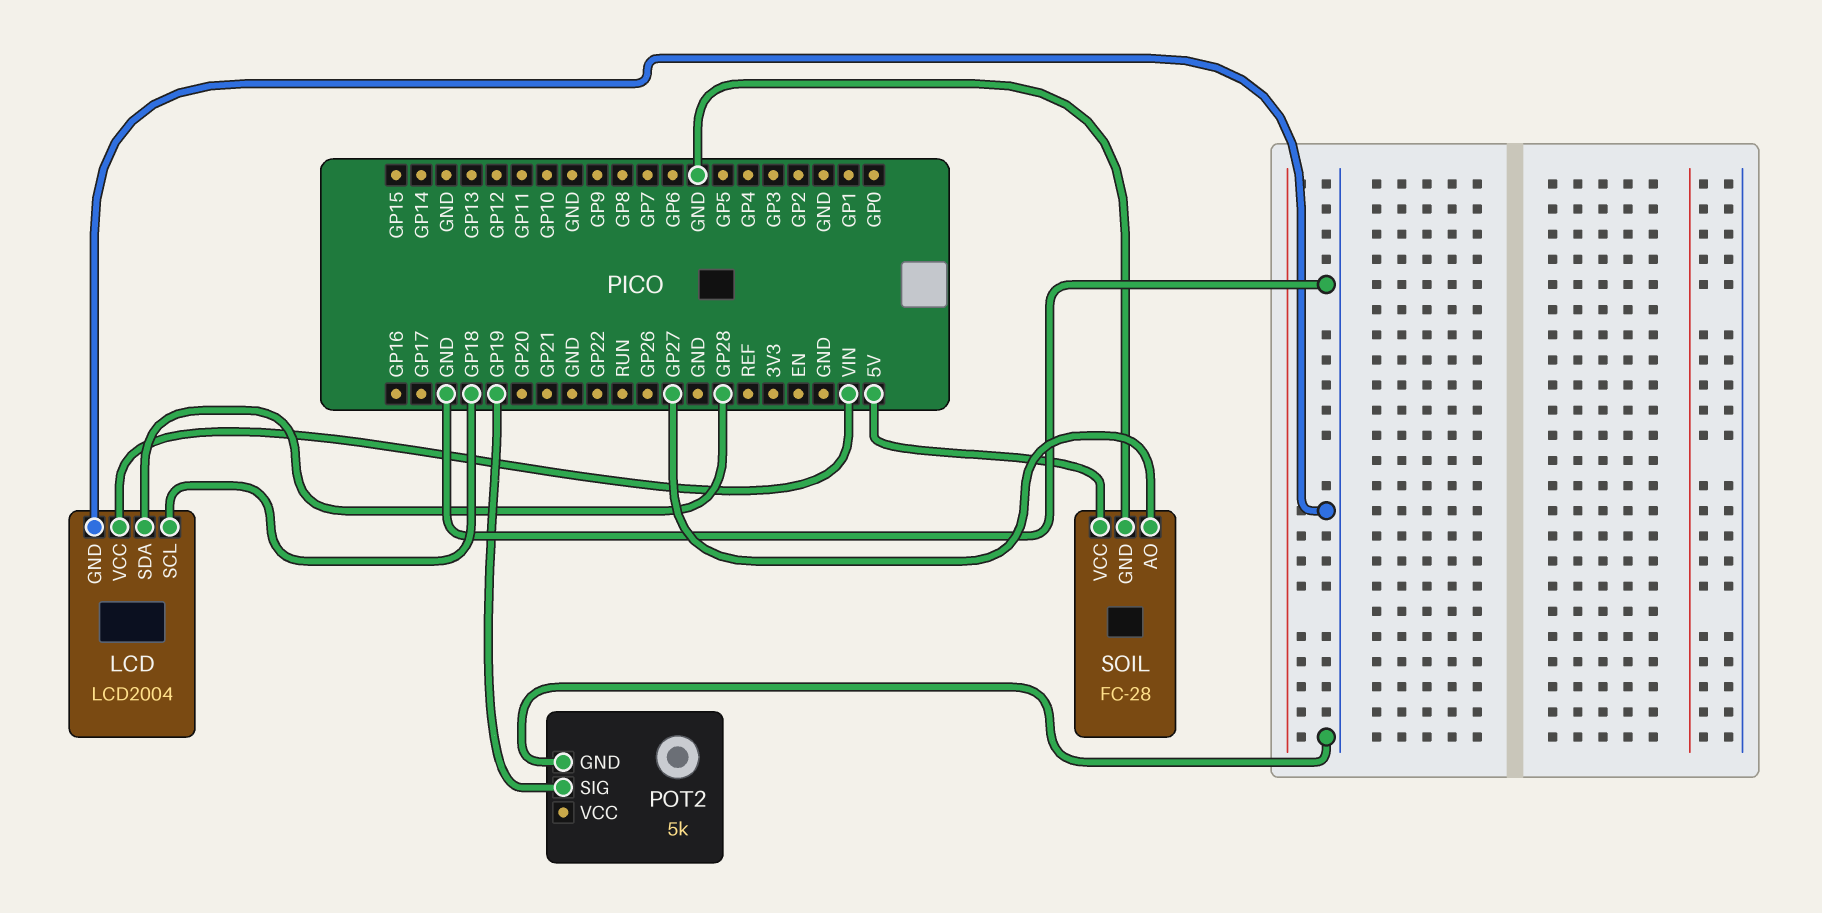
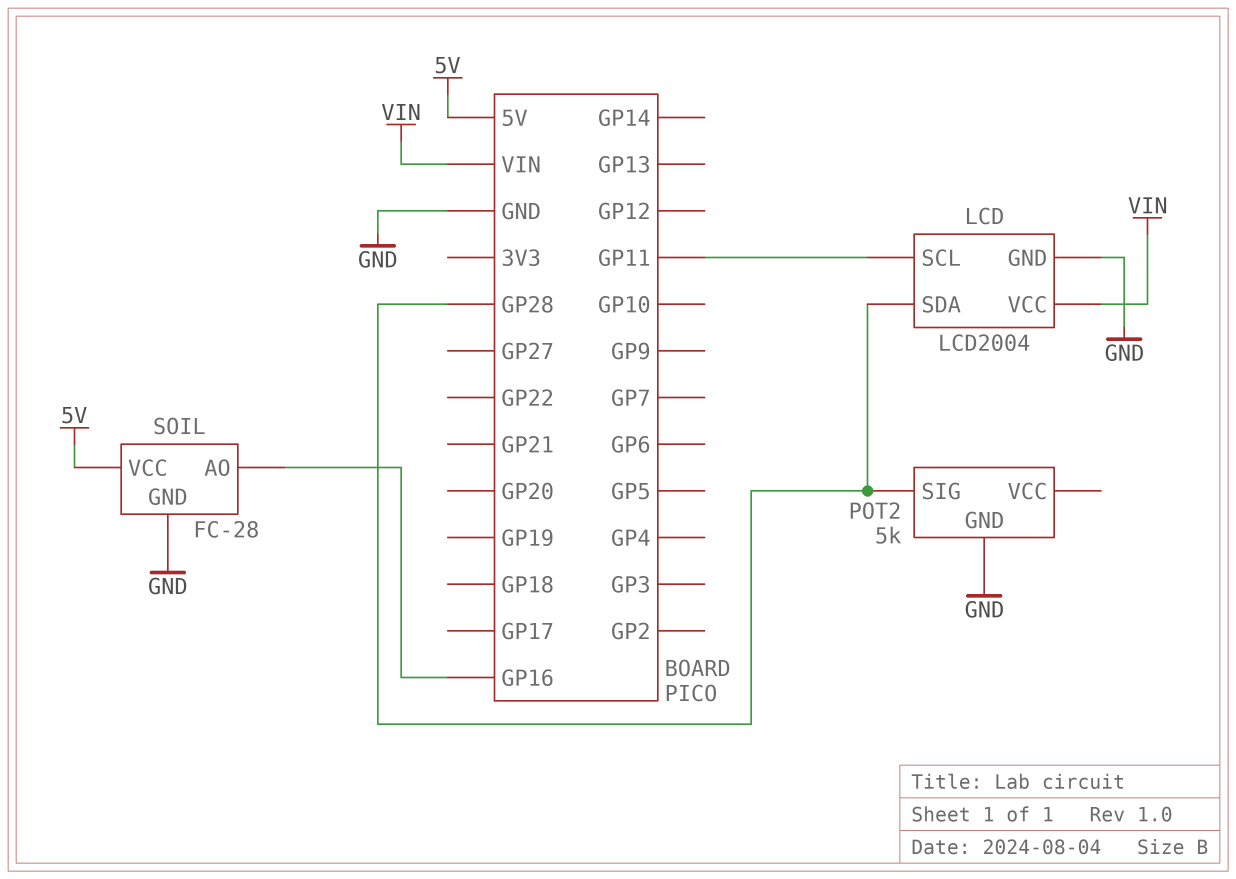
LCD pin SCL: GP18 -> GP11
POT2 pin SIG: GP19 -> GP28
SOIL pin AO: GP27 -> GP16

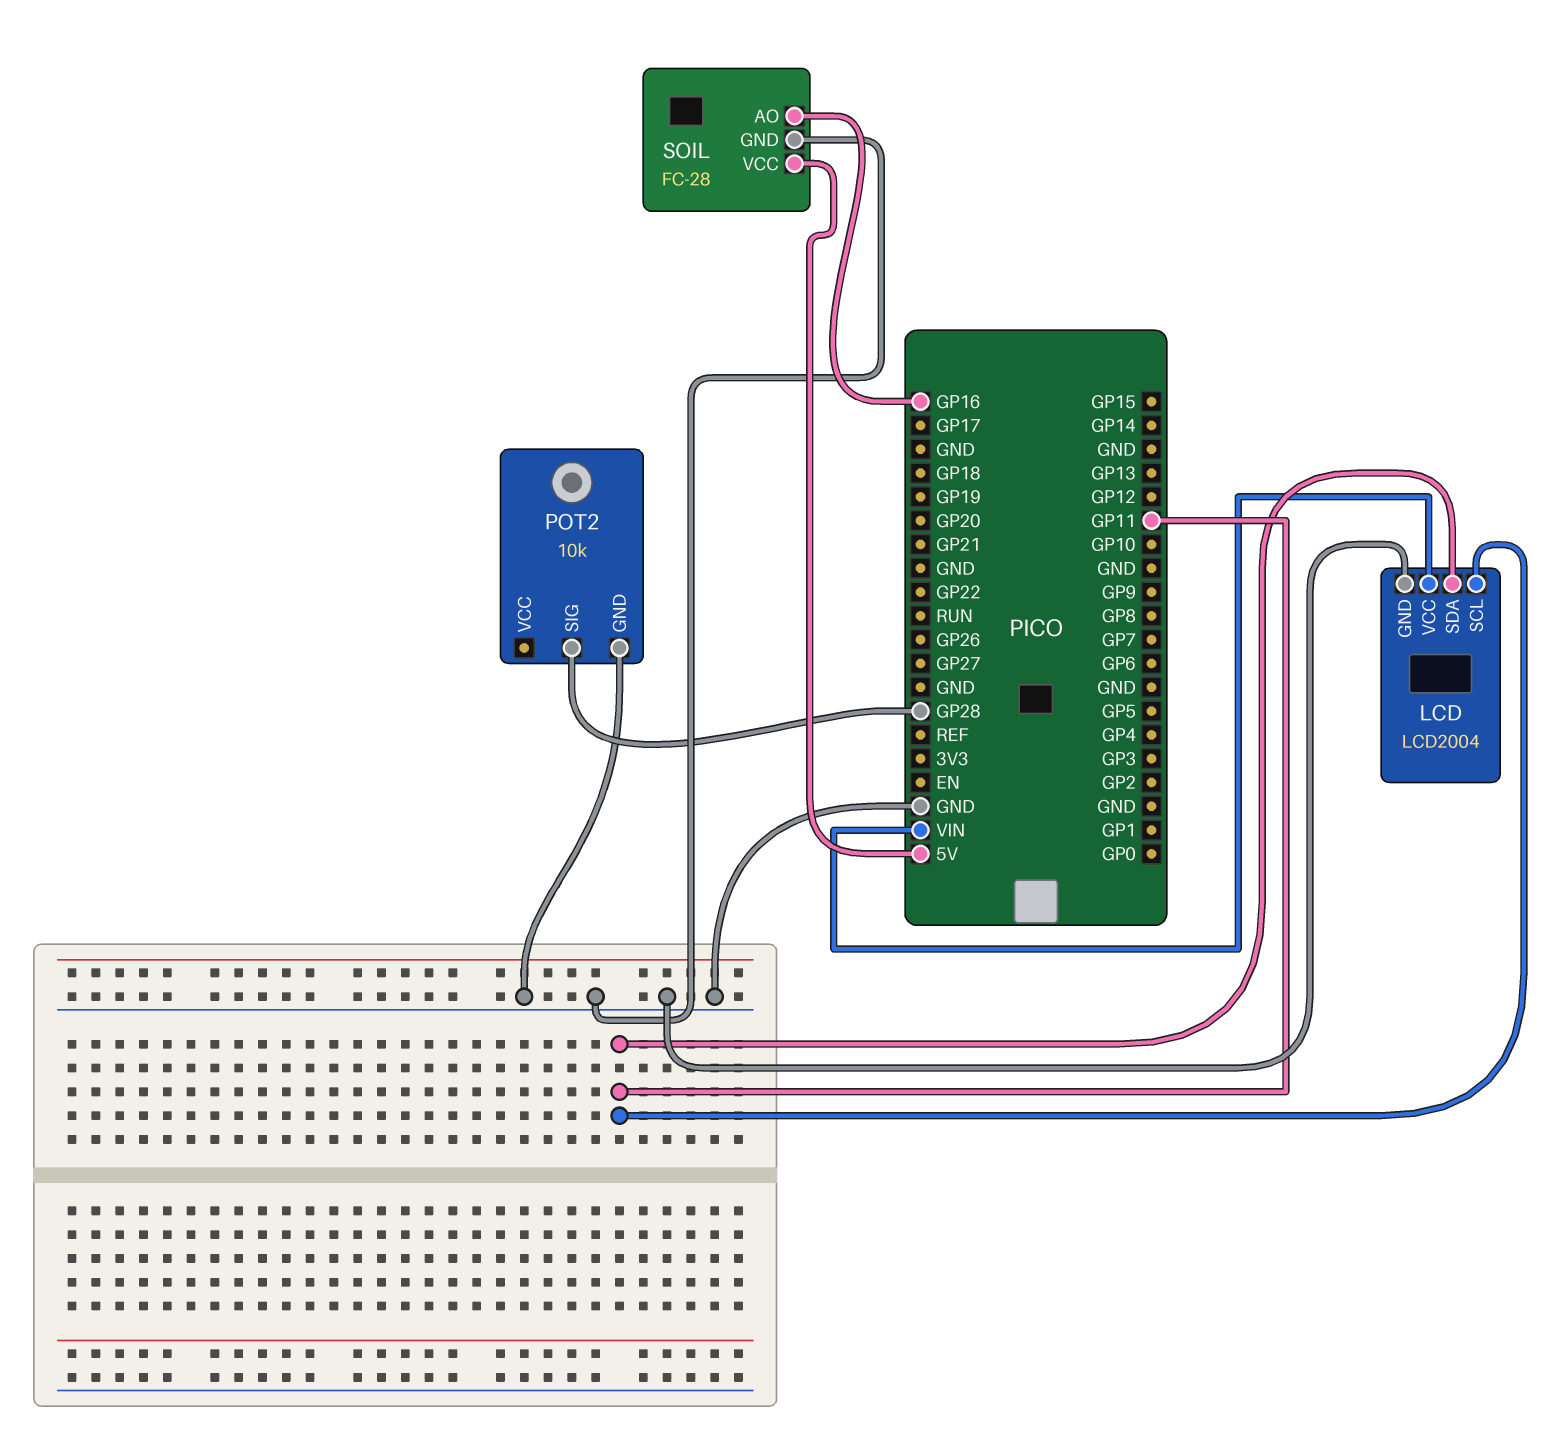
LCD pin SDA: GP28 -> GP11
POT2: 5k -> 10k

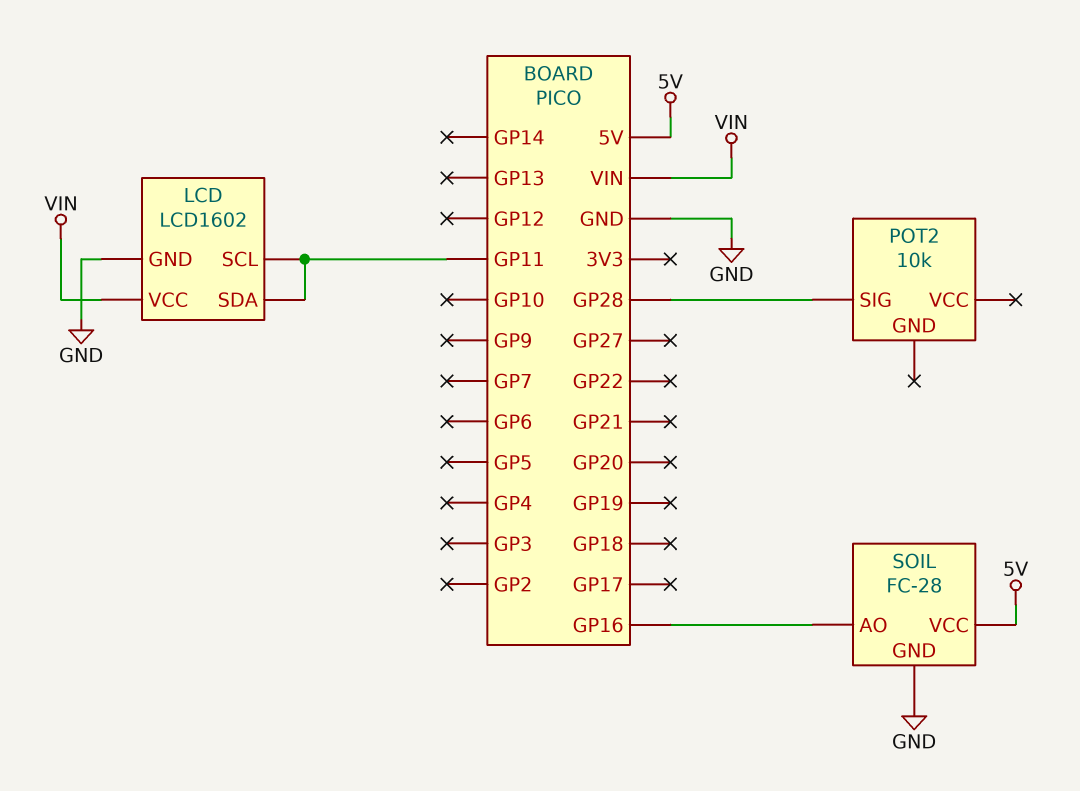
LCD: LCD2004 -> LCD1602
POT2 pin GND: GND -> none

